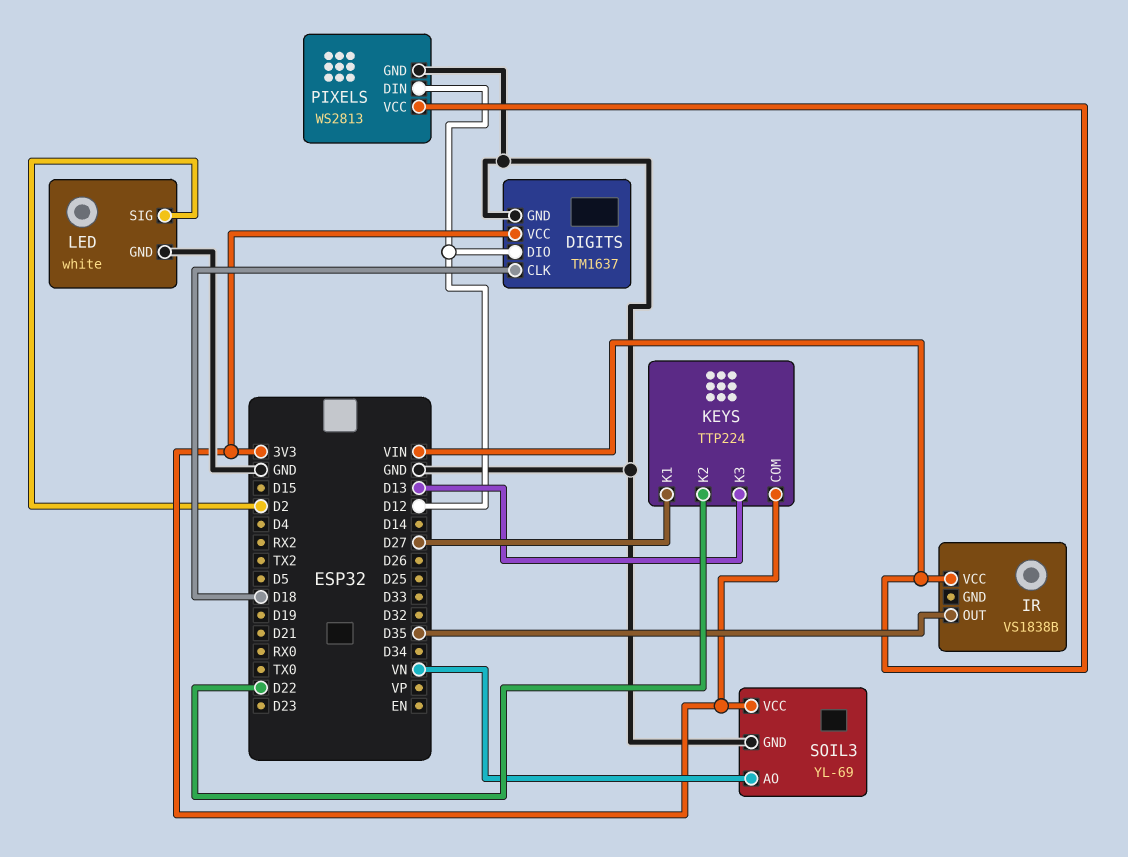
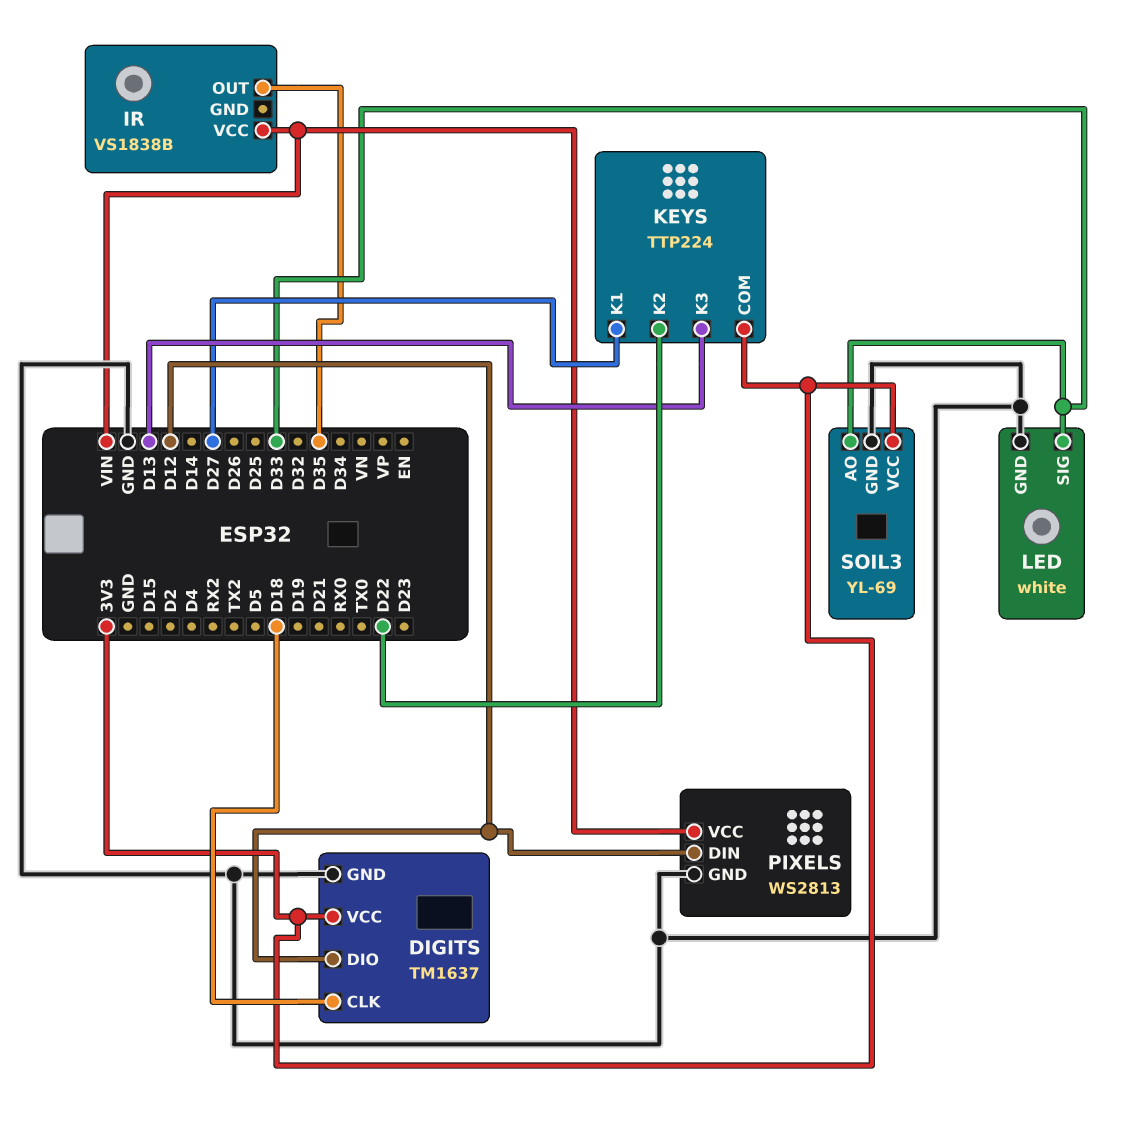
LED pin SIG: D2 -> D33
SOIL3 pin AO: VN -> D33

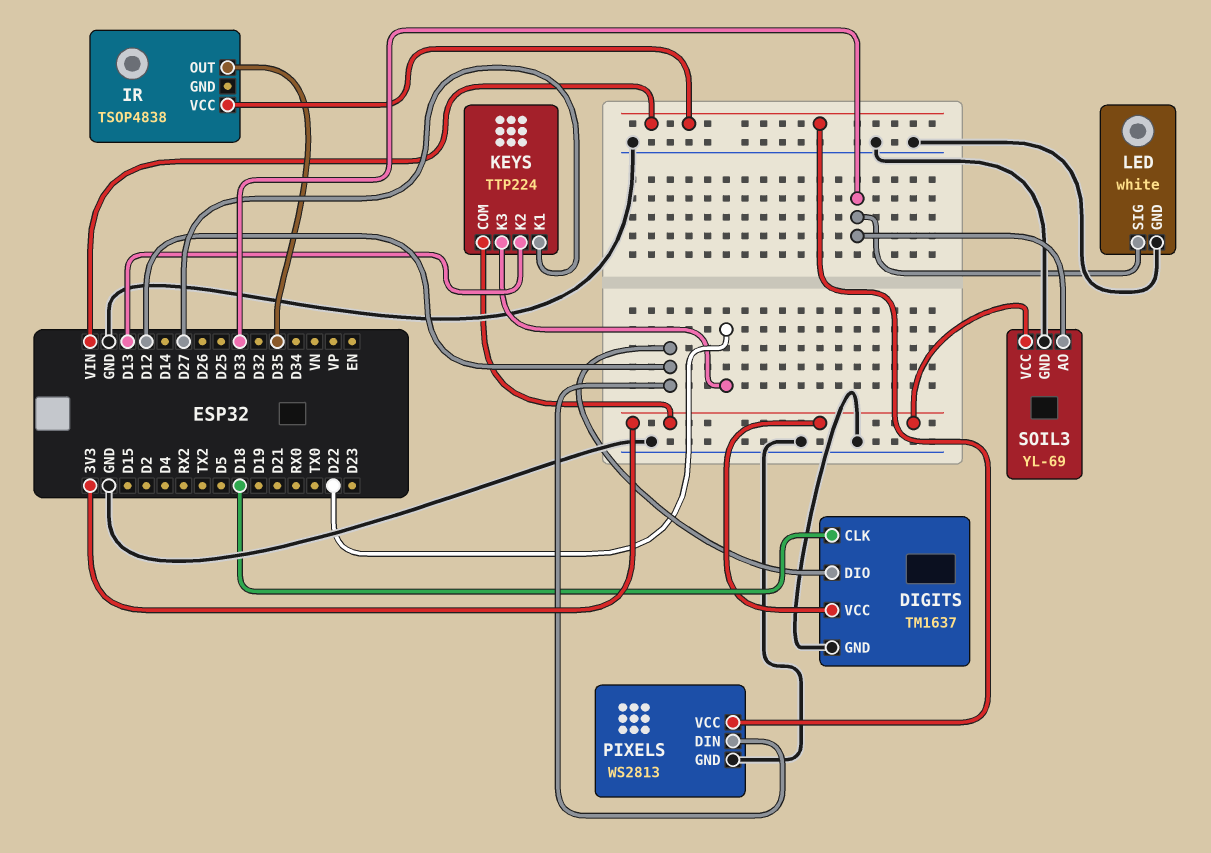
IR: VS1838B -> TSOP4838
KEYS pin K2: D22 -> D13
KEYS pin K3: D13 -> D22

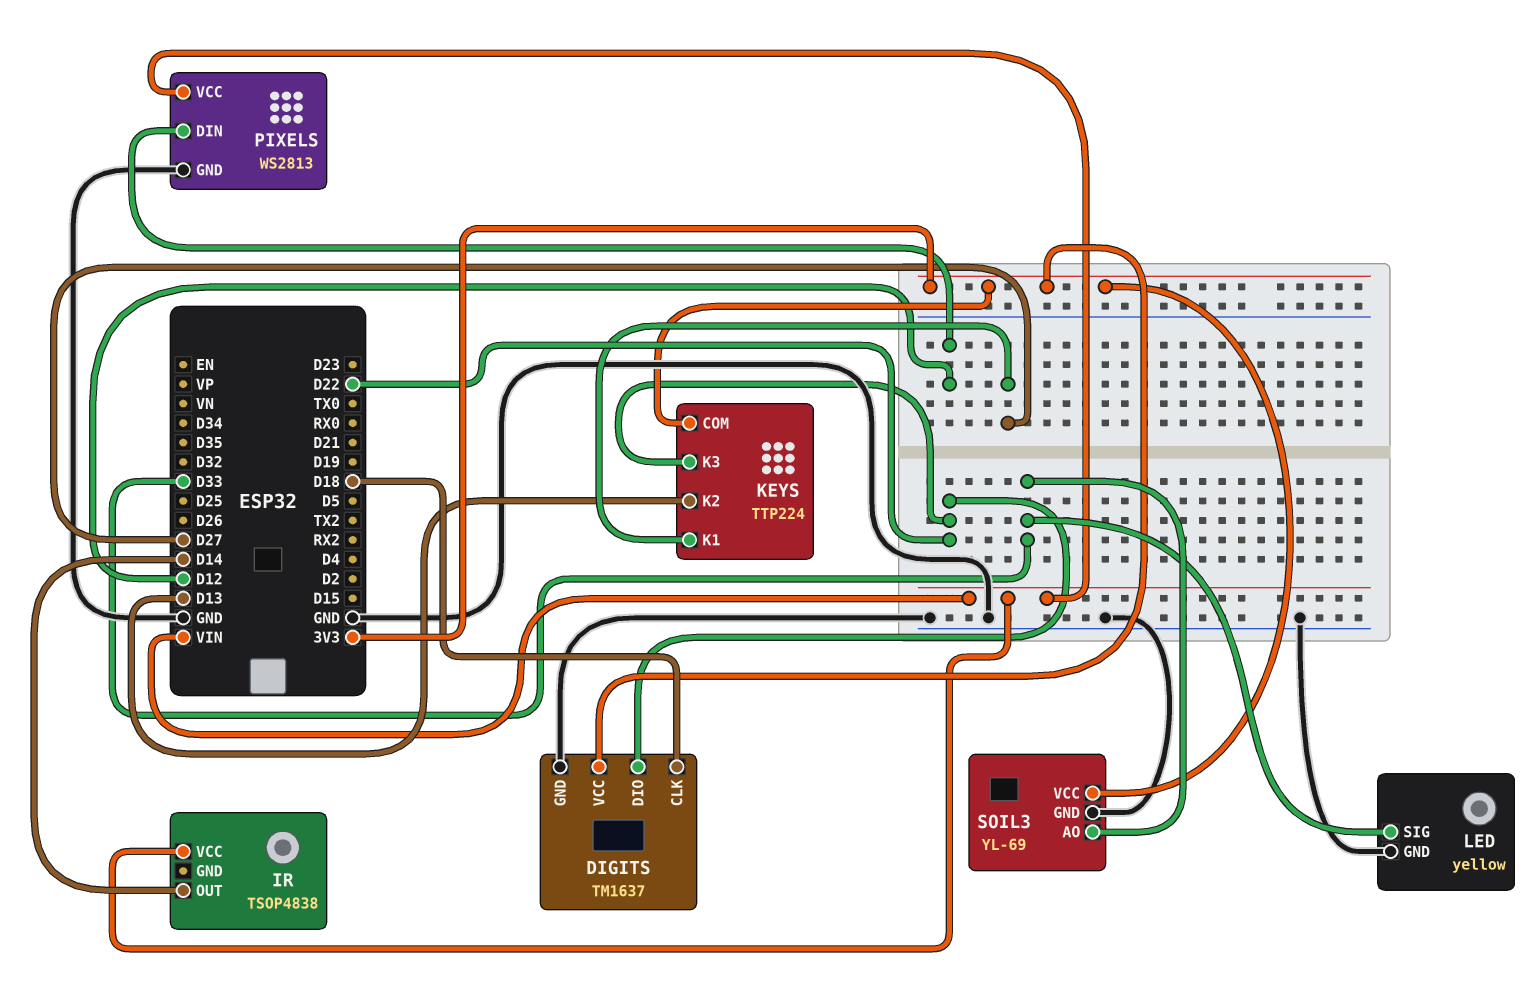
DIGITS pin DIO: D12 -> D22
IR pin OUT: D35 -> D14
LED: white -> yellow

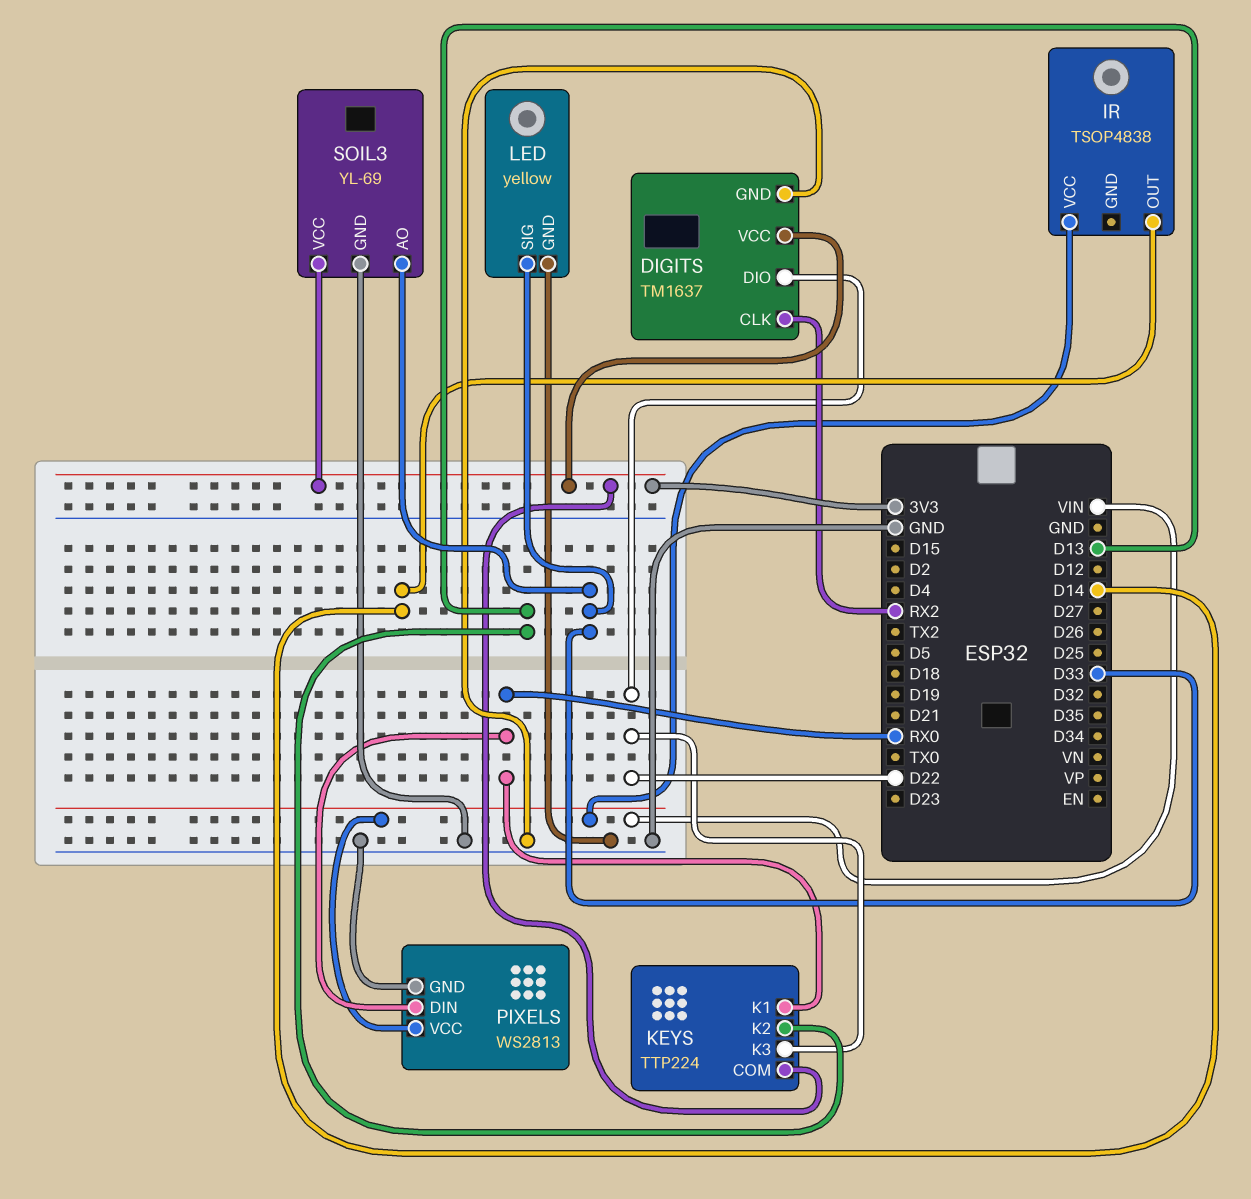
DIGITS pin CLK: D18 -> RX2
KEYS pin K1: D27 -> RX0
PIXELS pin DIN: D12 -> RX0

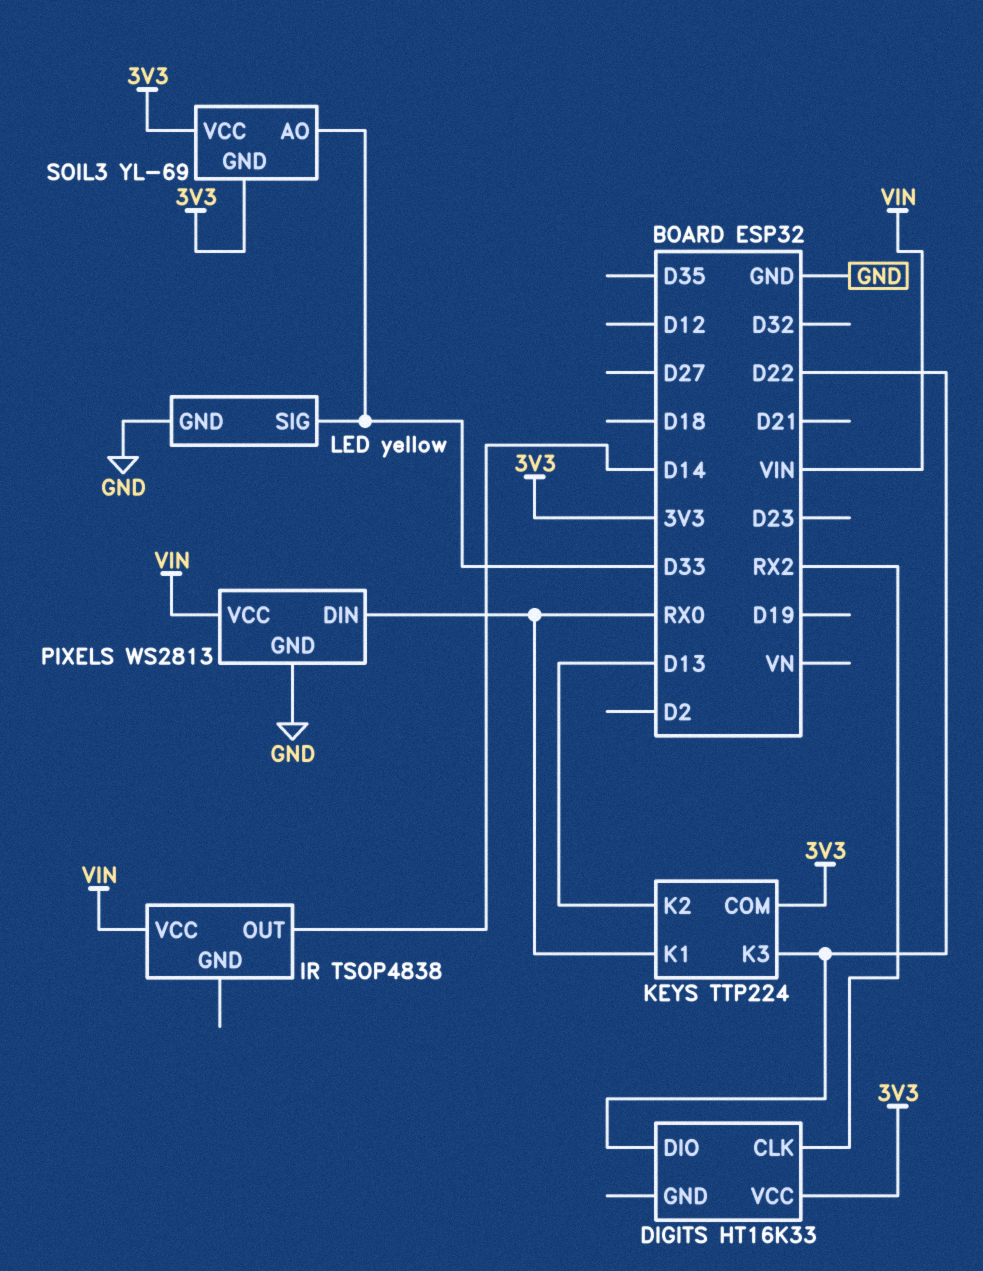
DIGITS: TM1637 -> HT16K33
DIGITS pin GND: GND -> none
SOIL3 pin GND: GND -> 3V3

